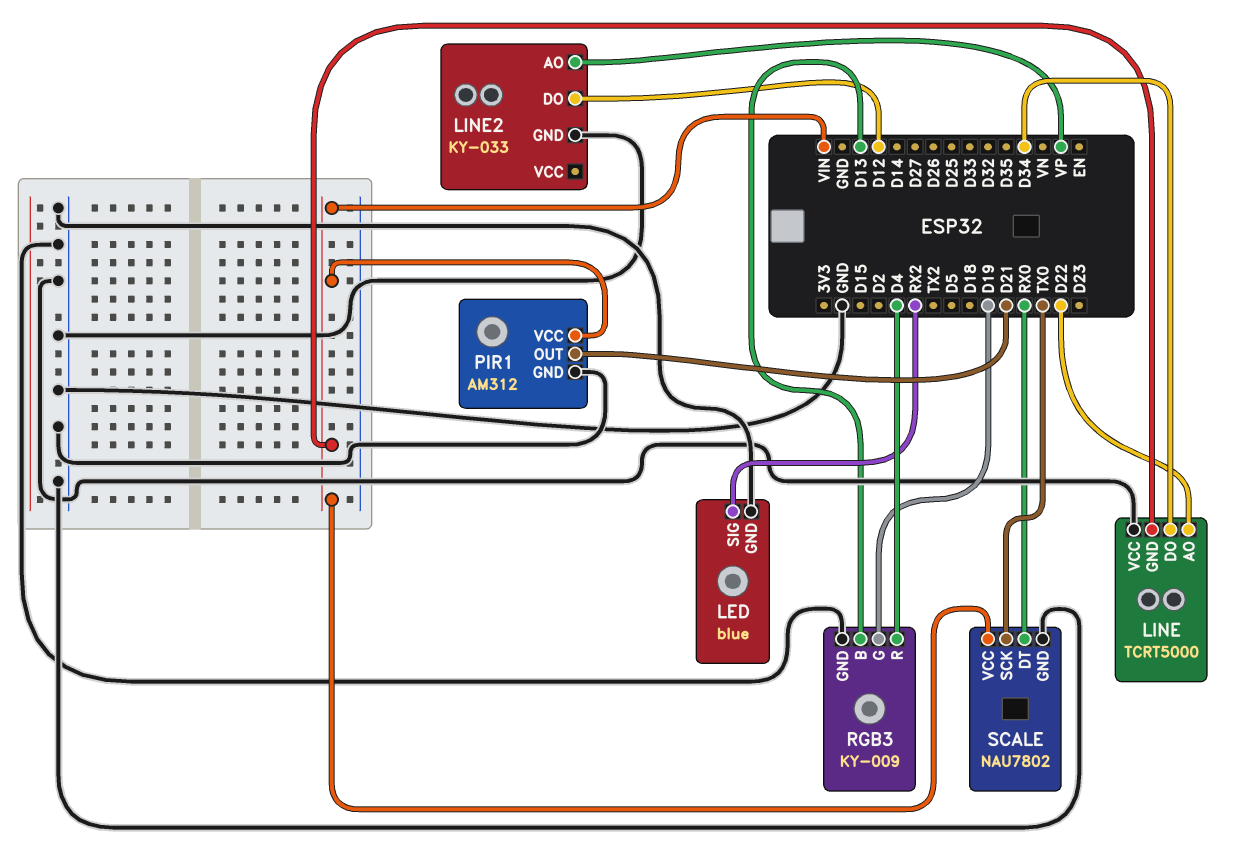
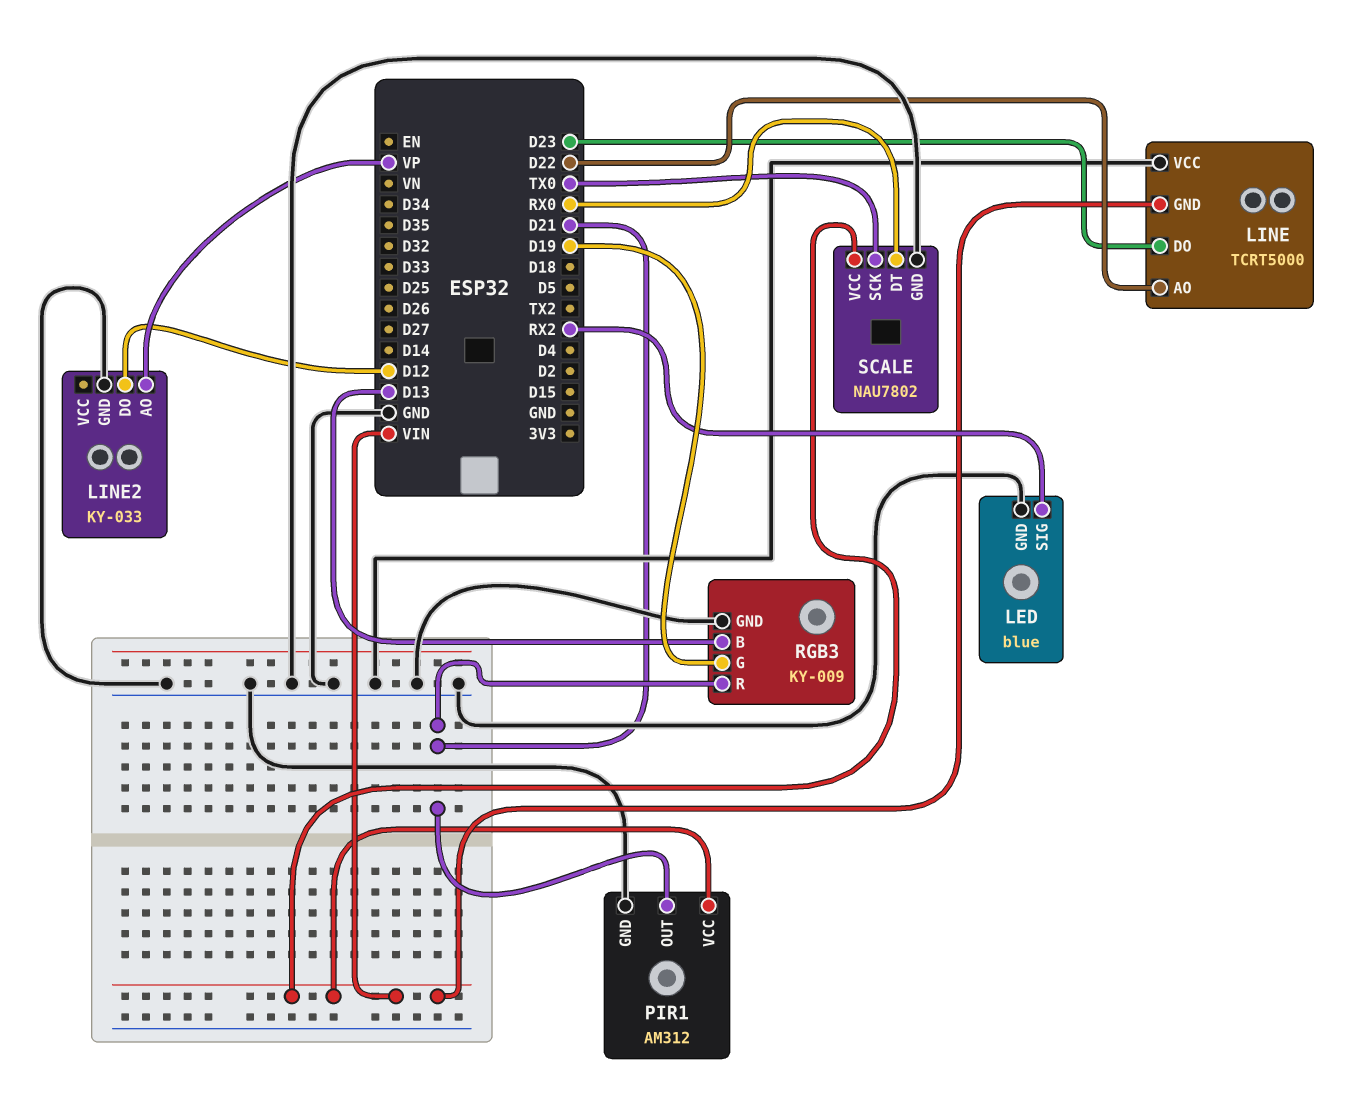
LINE pin DO: D34 -> D23
RGB3 pin R: D4 -> D21

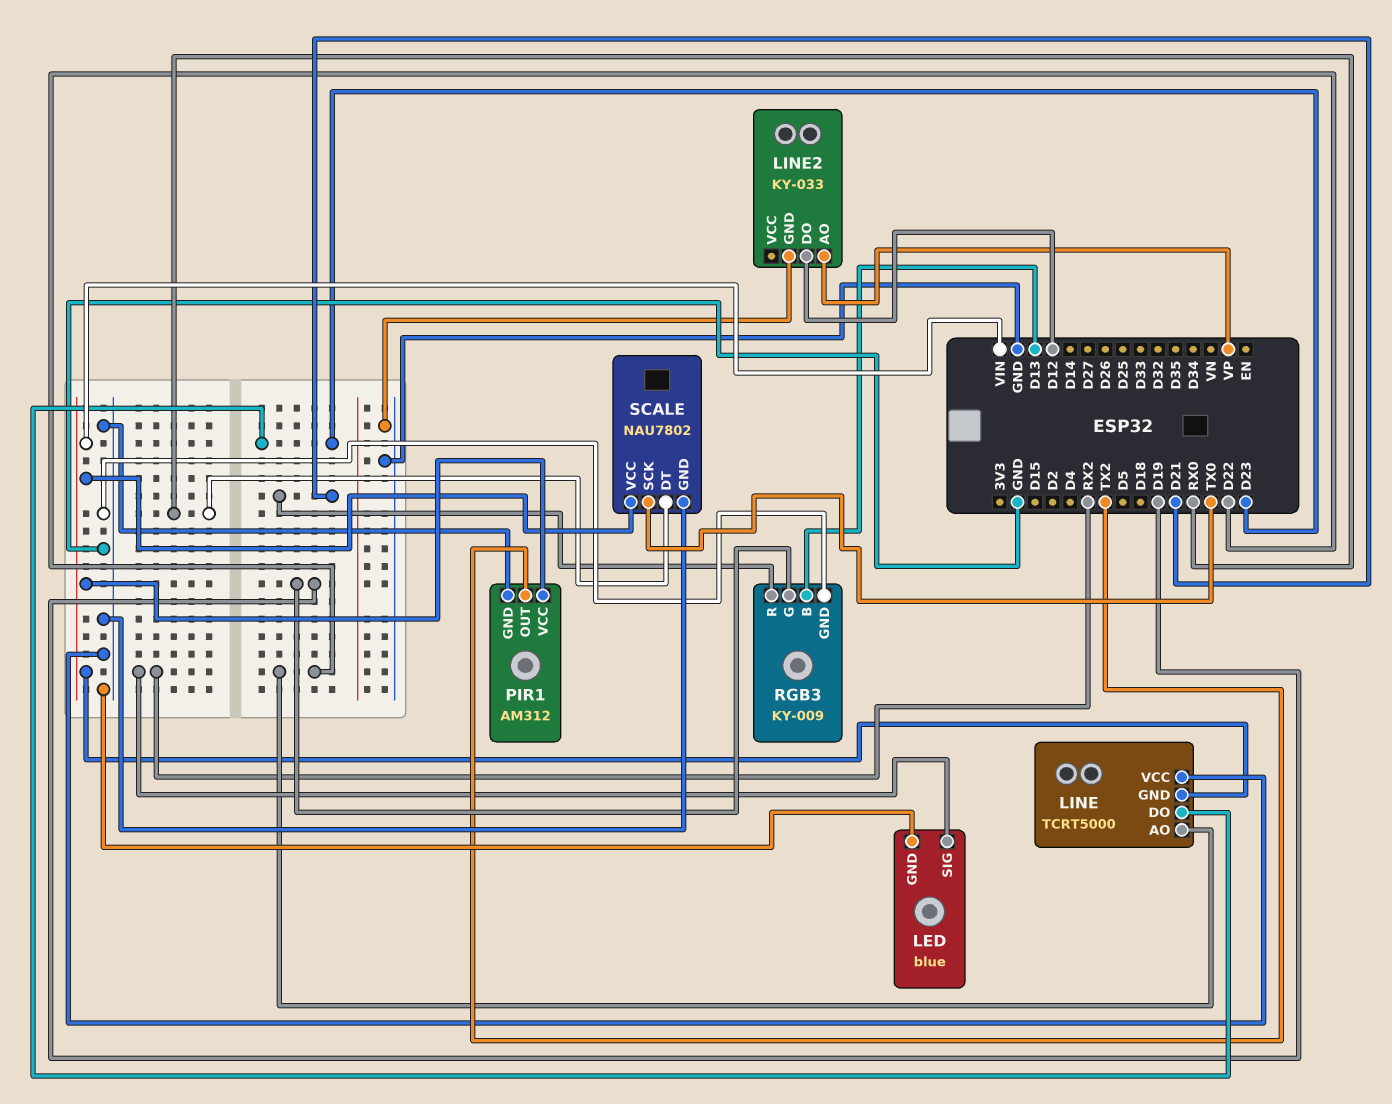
PIR1 pin OUT: D21 -> TX2

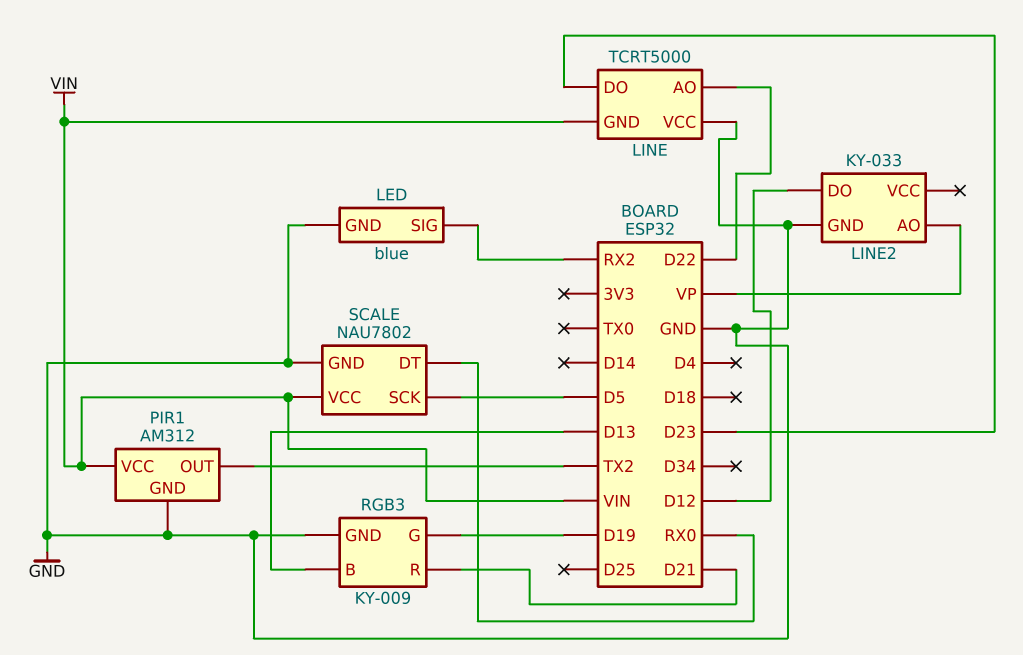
SCALE pin SCK: TX0 -> D5

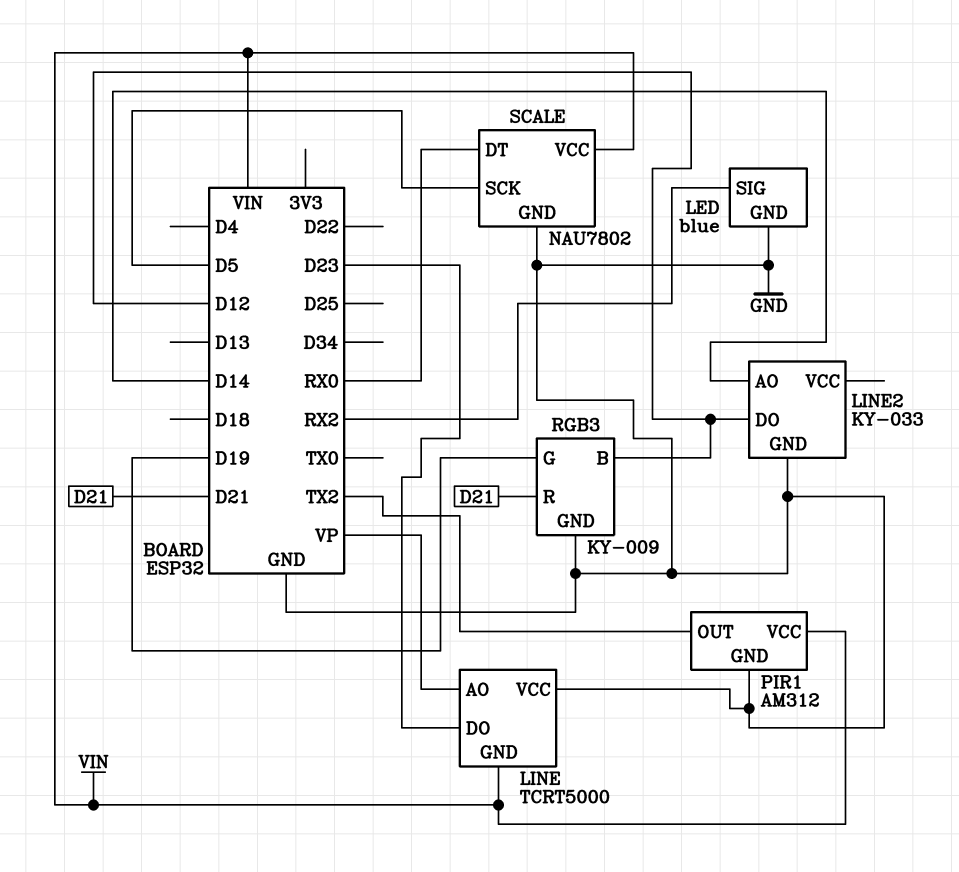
LINE pin AO: D22 -> VP
LINE2 pin AO: VP -> D14
RGB3 pin B: D13 -> D12

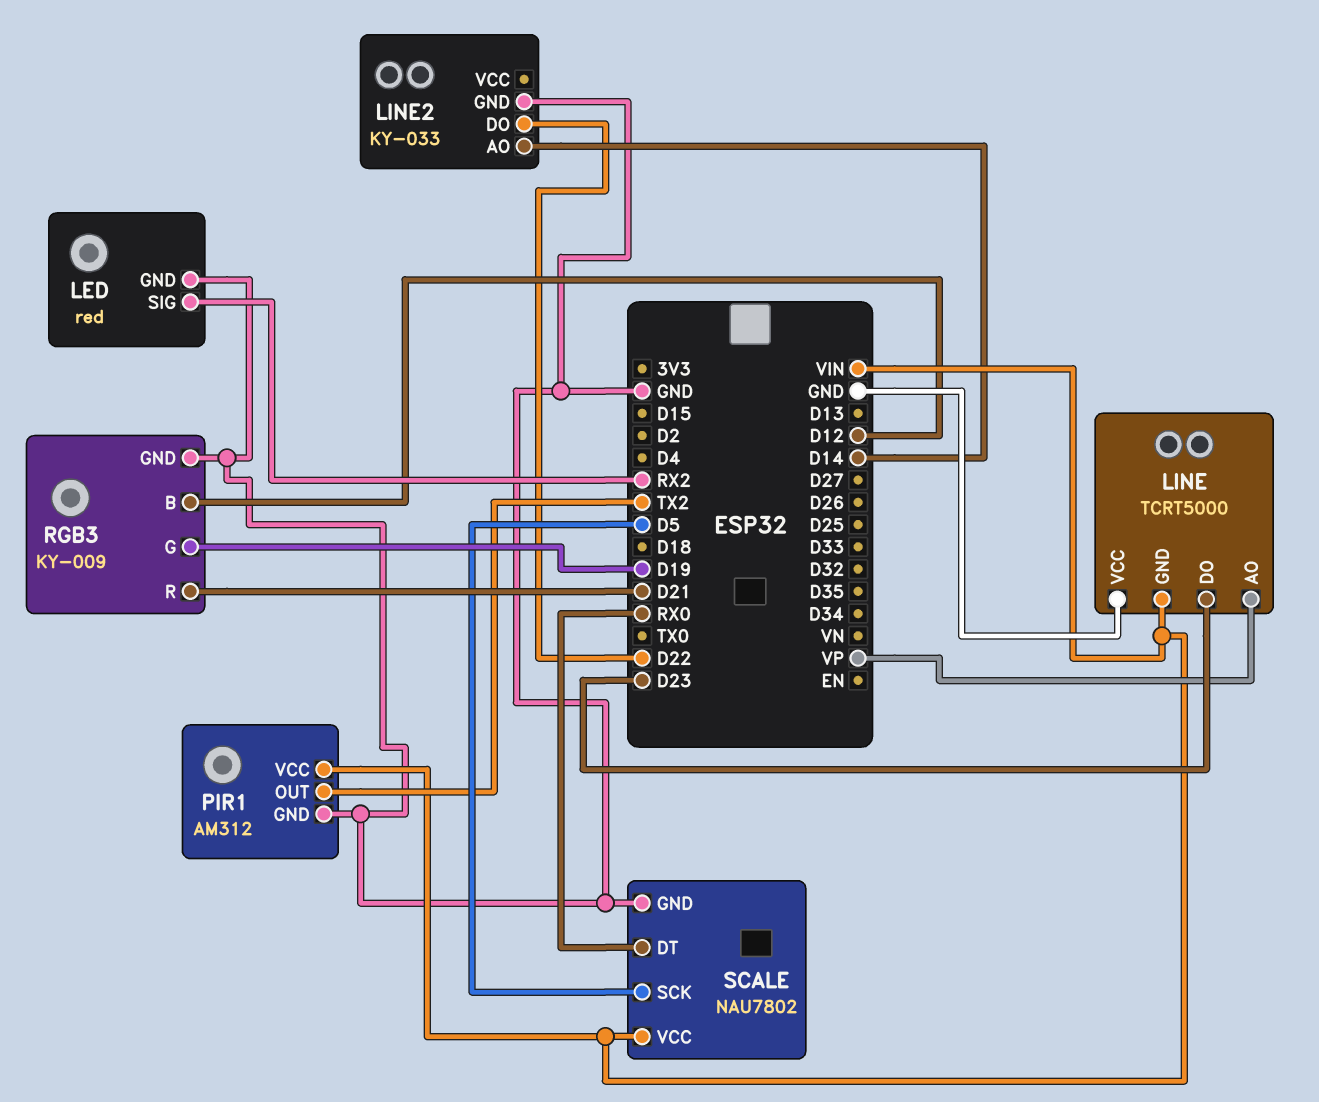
LED: blue -> red
LINE2 pin DO: D12 -> D22

